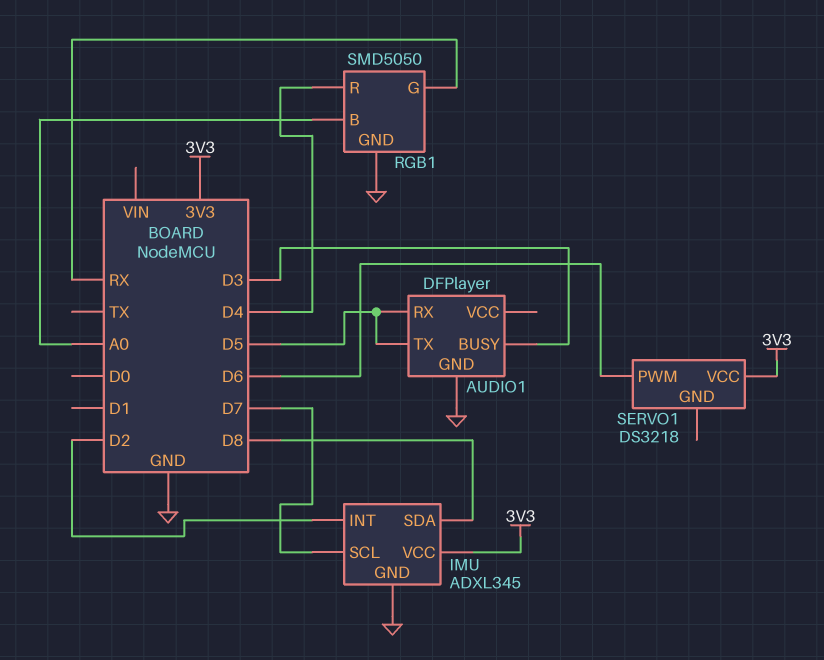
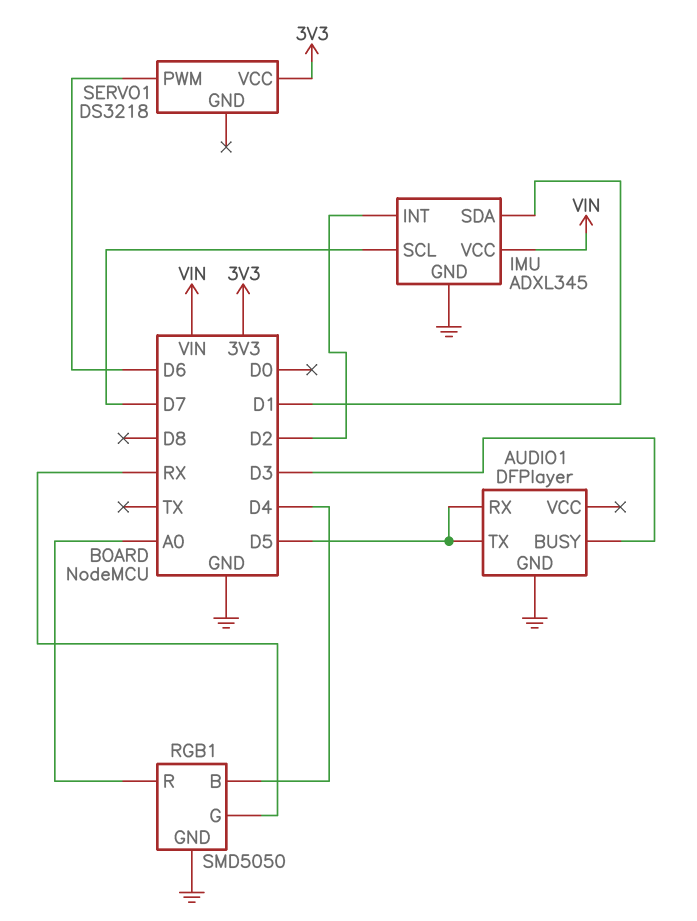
IMU pin SDA: D8 -> D1
IMU pin VCC: 3V3 -> VIN
RGB1 pin B: A0 -> D4
RGB1 pin R: D4 -> A0

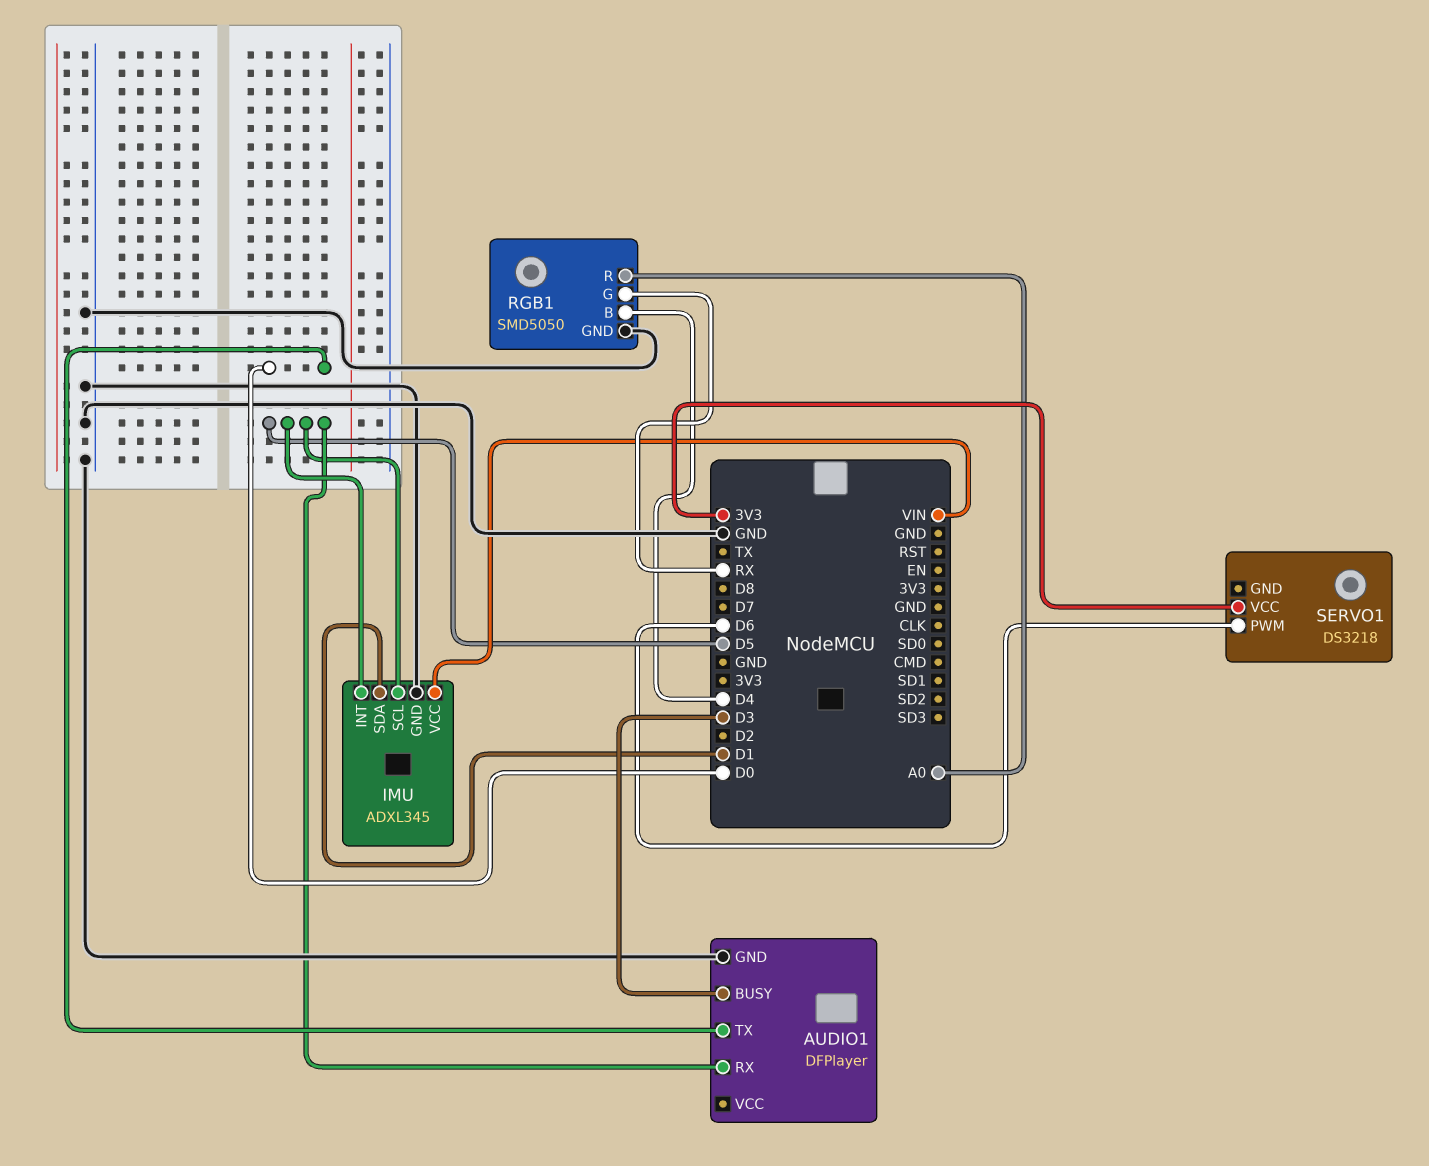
AUDIO1 pin TX: D5 -> D0
IMU pin INT: D2 -> D5
IMU pin SCL: D7 -> D5

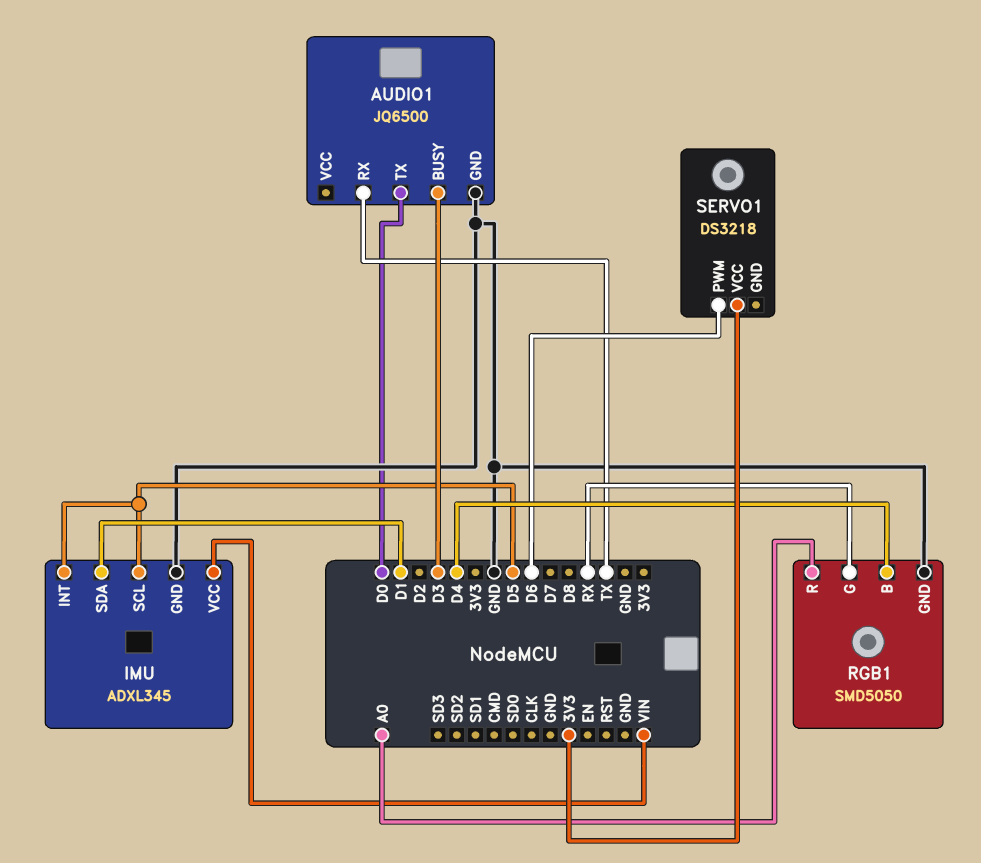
AUDIO1: DFPlayer -> JQ6500
AUDIO1 pin RX: D5 -> TX

